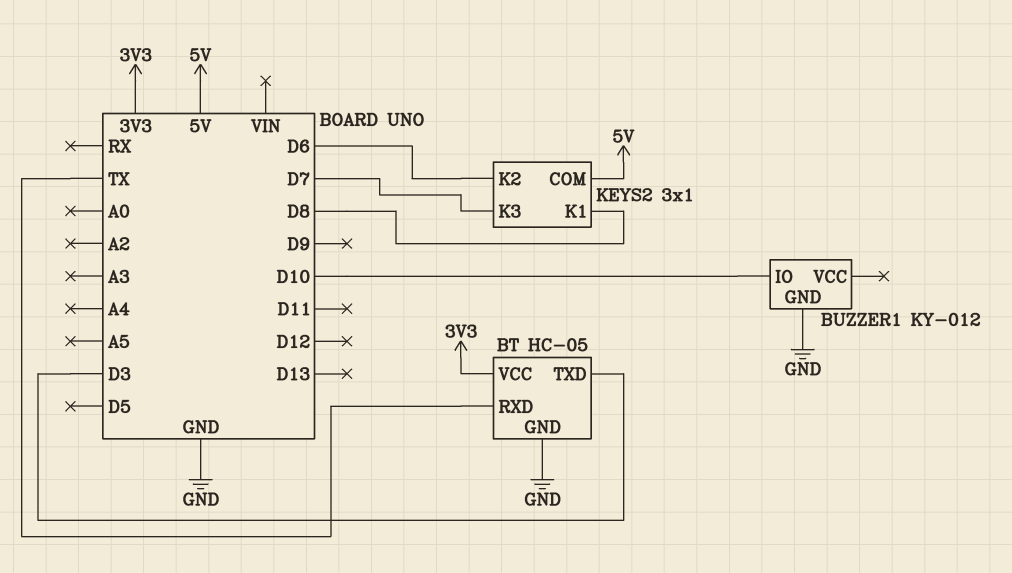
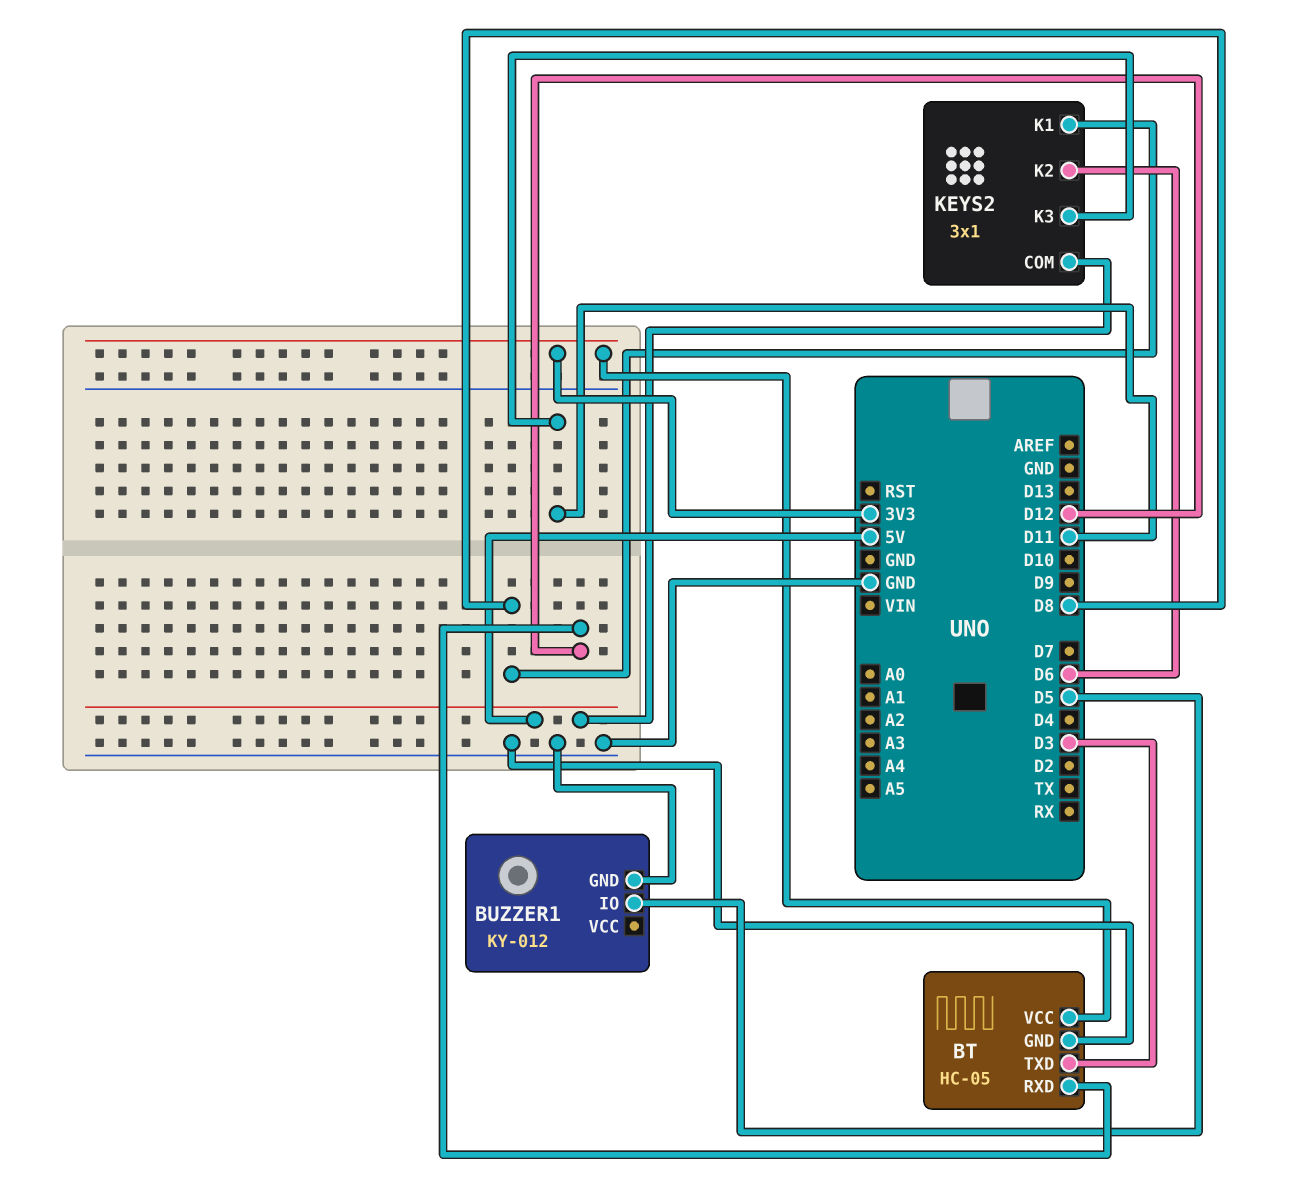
BT pin RXD: TX -> D12
BUZZER1 pin IO: D10 -> D5
KEYS2 pin K3: D7 -> D11

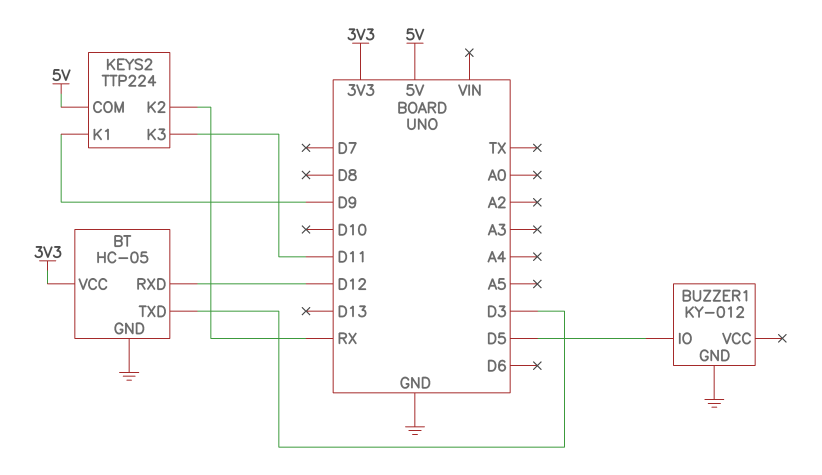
KEYS2: 3x1 -> TTP224
KEYS2 pin K1: D8 -> D9
KEYS2 pin K2: D6 -> RX

